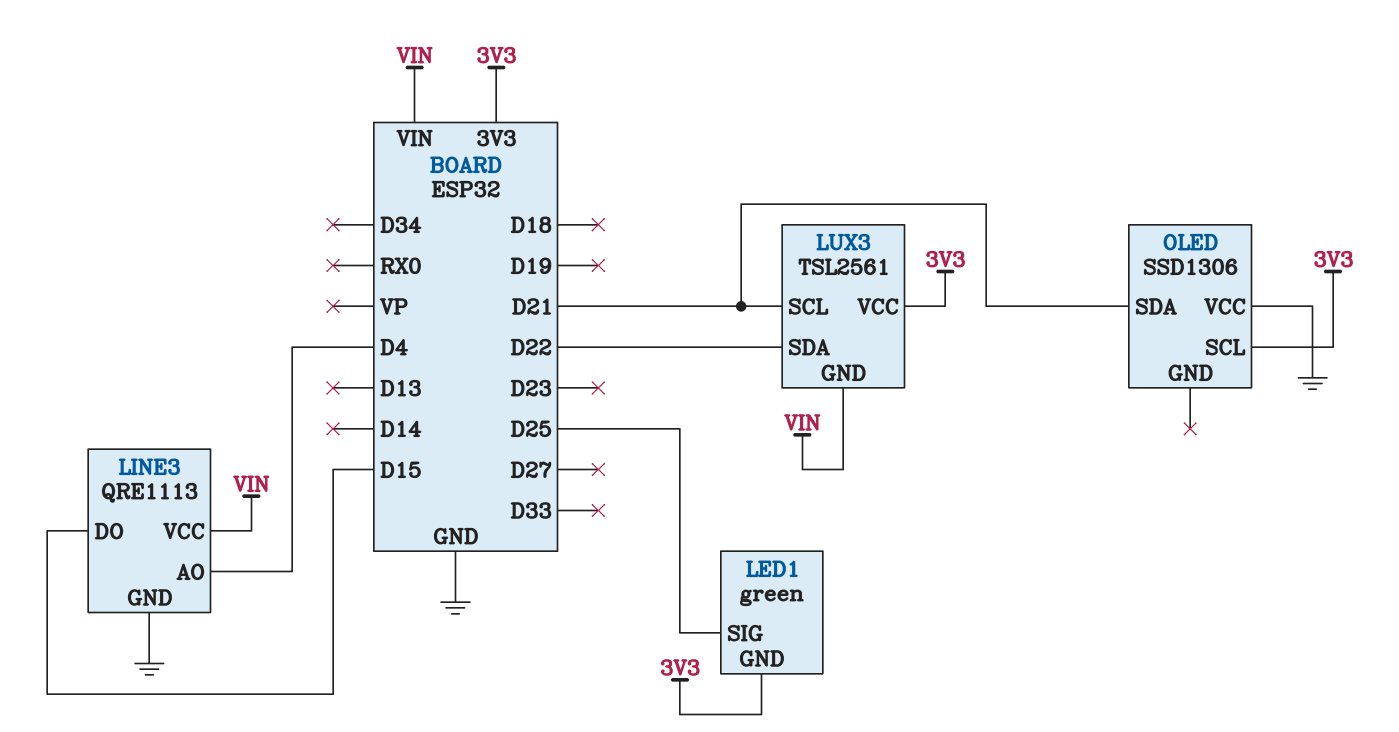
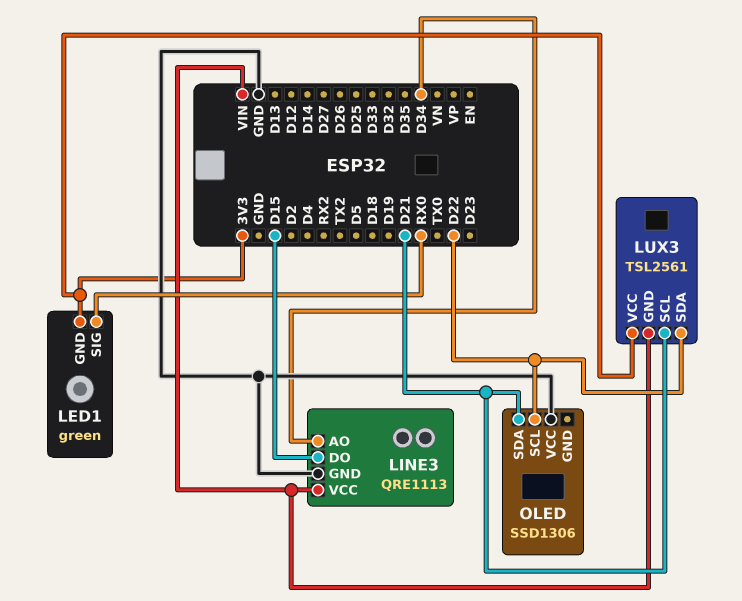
LED1 pin SIG: D25 -> RX0
LINE3 pin AO: D4 -> D34
OLED pin SCL: 3V3 -> D22

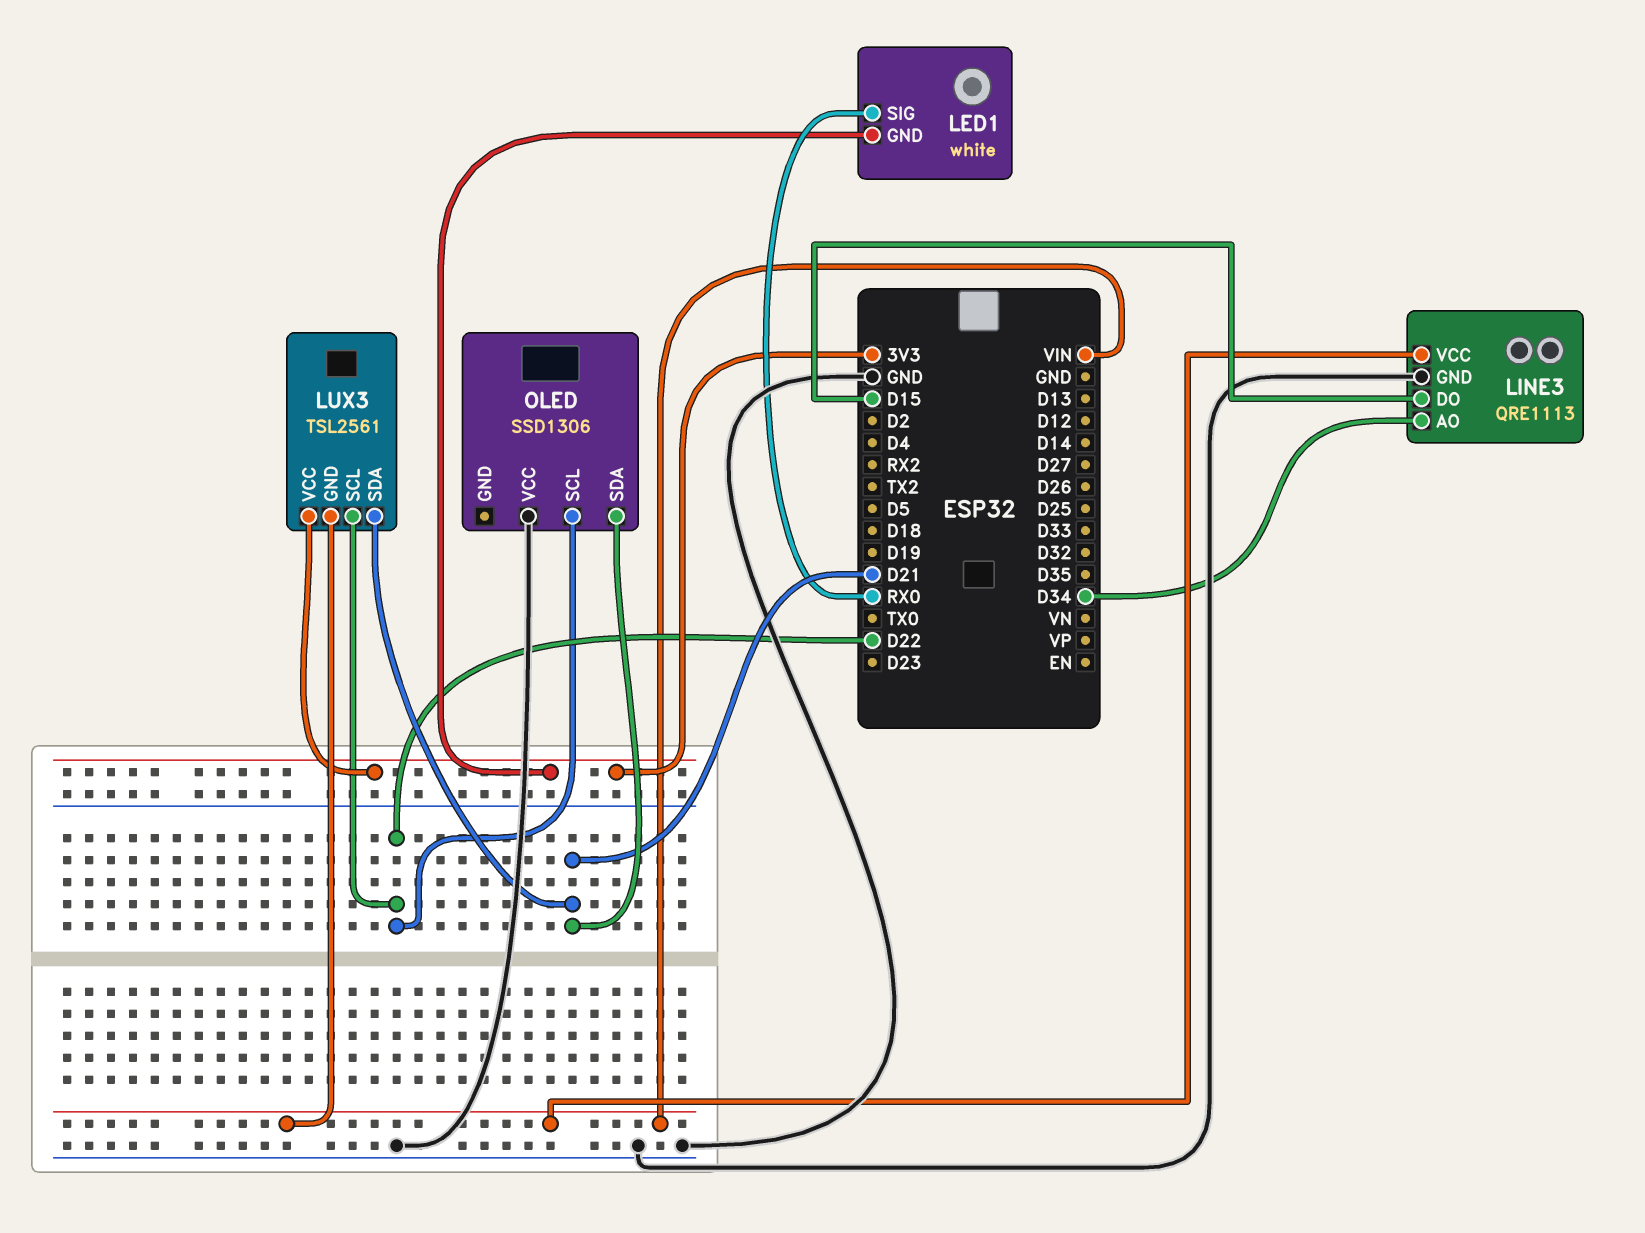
LED1: green -> white
LUX3 pin SCL: D21 -> D22
LUX3 pin SDA: D22 -> D21

